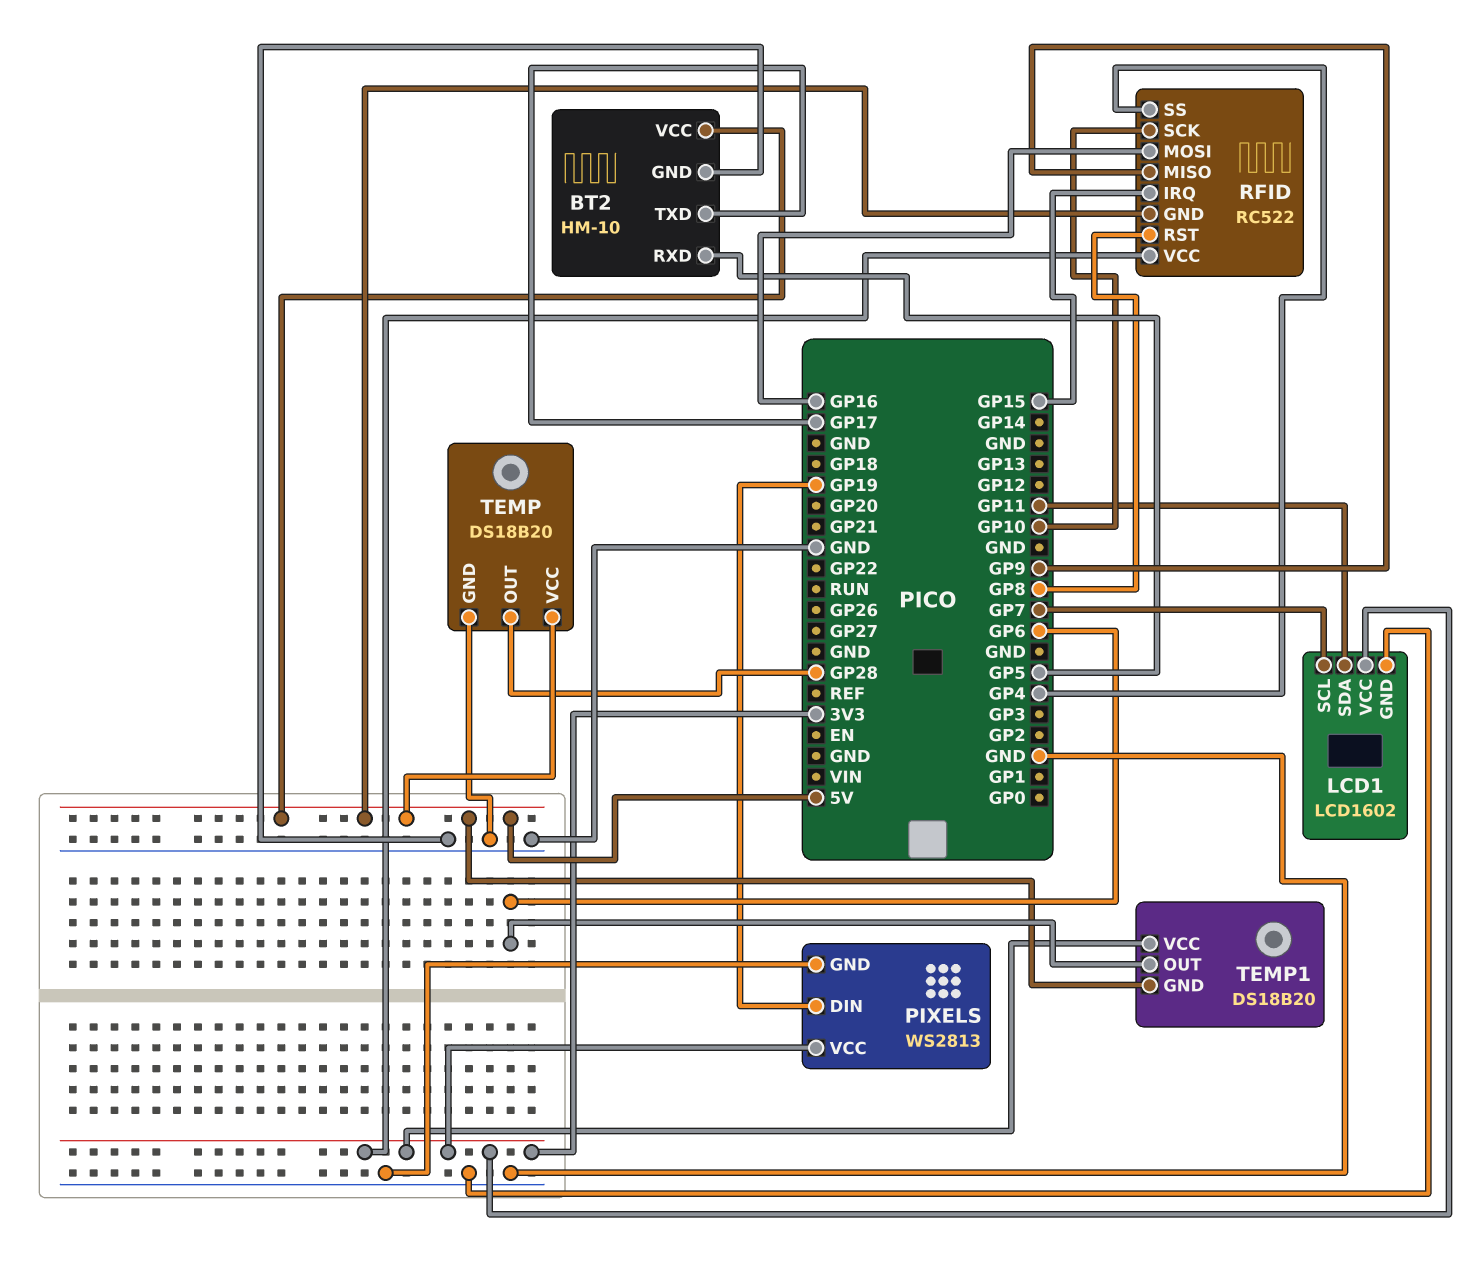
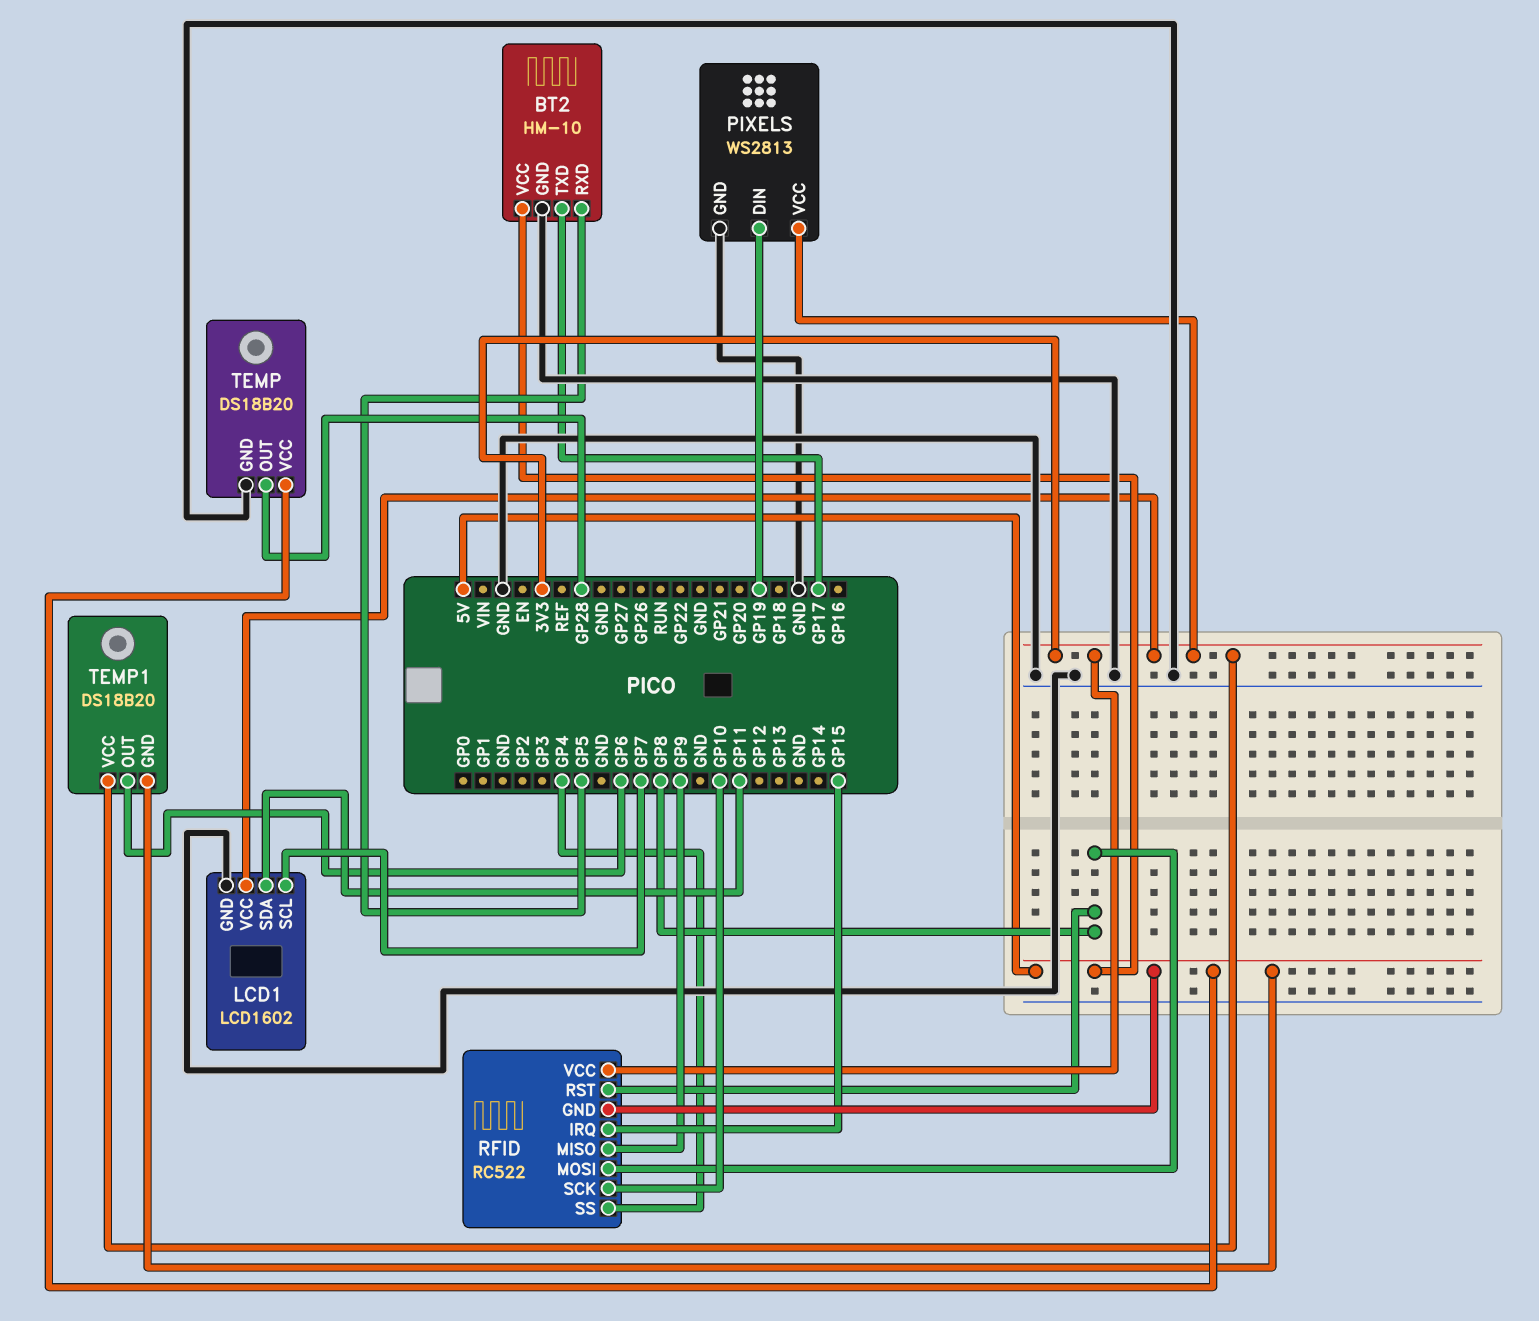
RFID pin MOSI: GP16 -> GP8

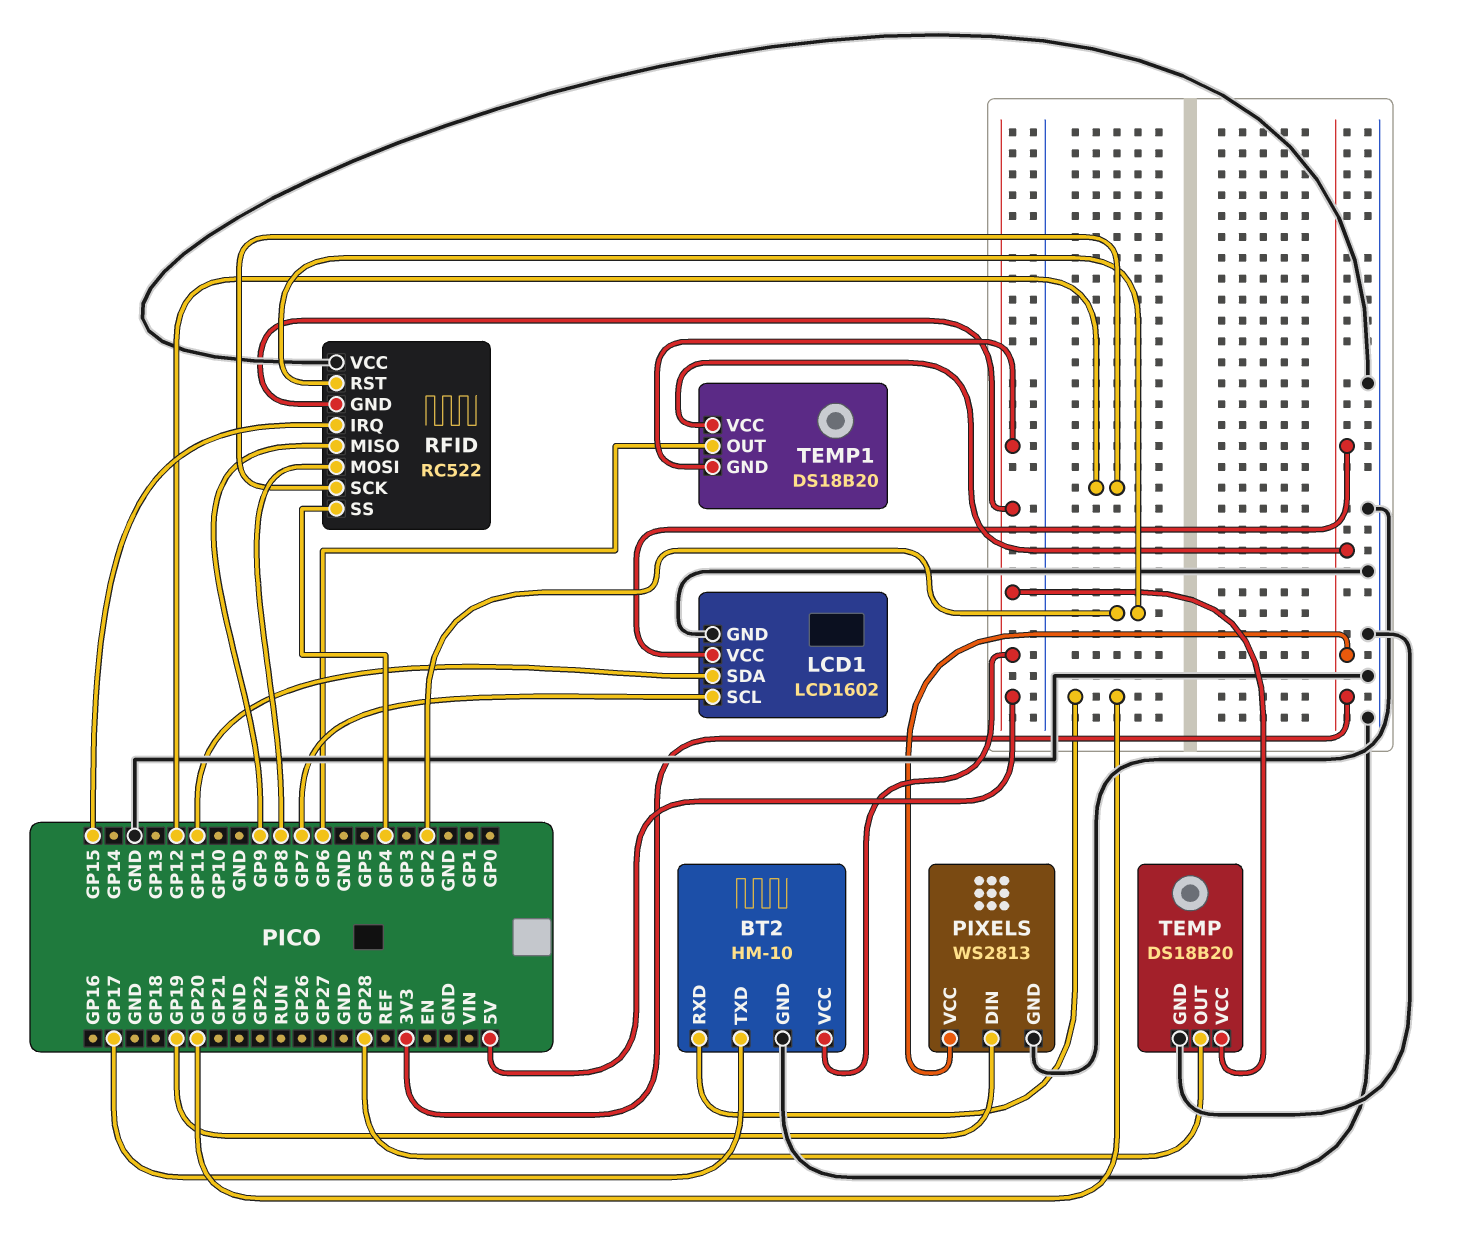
BT2 pin RXD: GP5 -> GP20
RFID pin RST: GP8 -> GP2
RFID pin SCK: GP10 -> GP12
RFID pin VCC: 3V3 -> GND

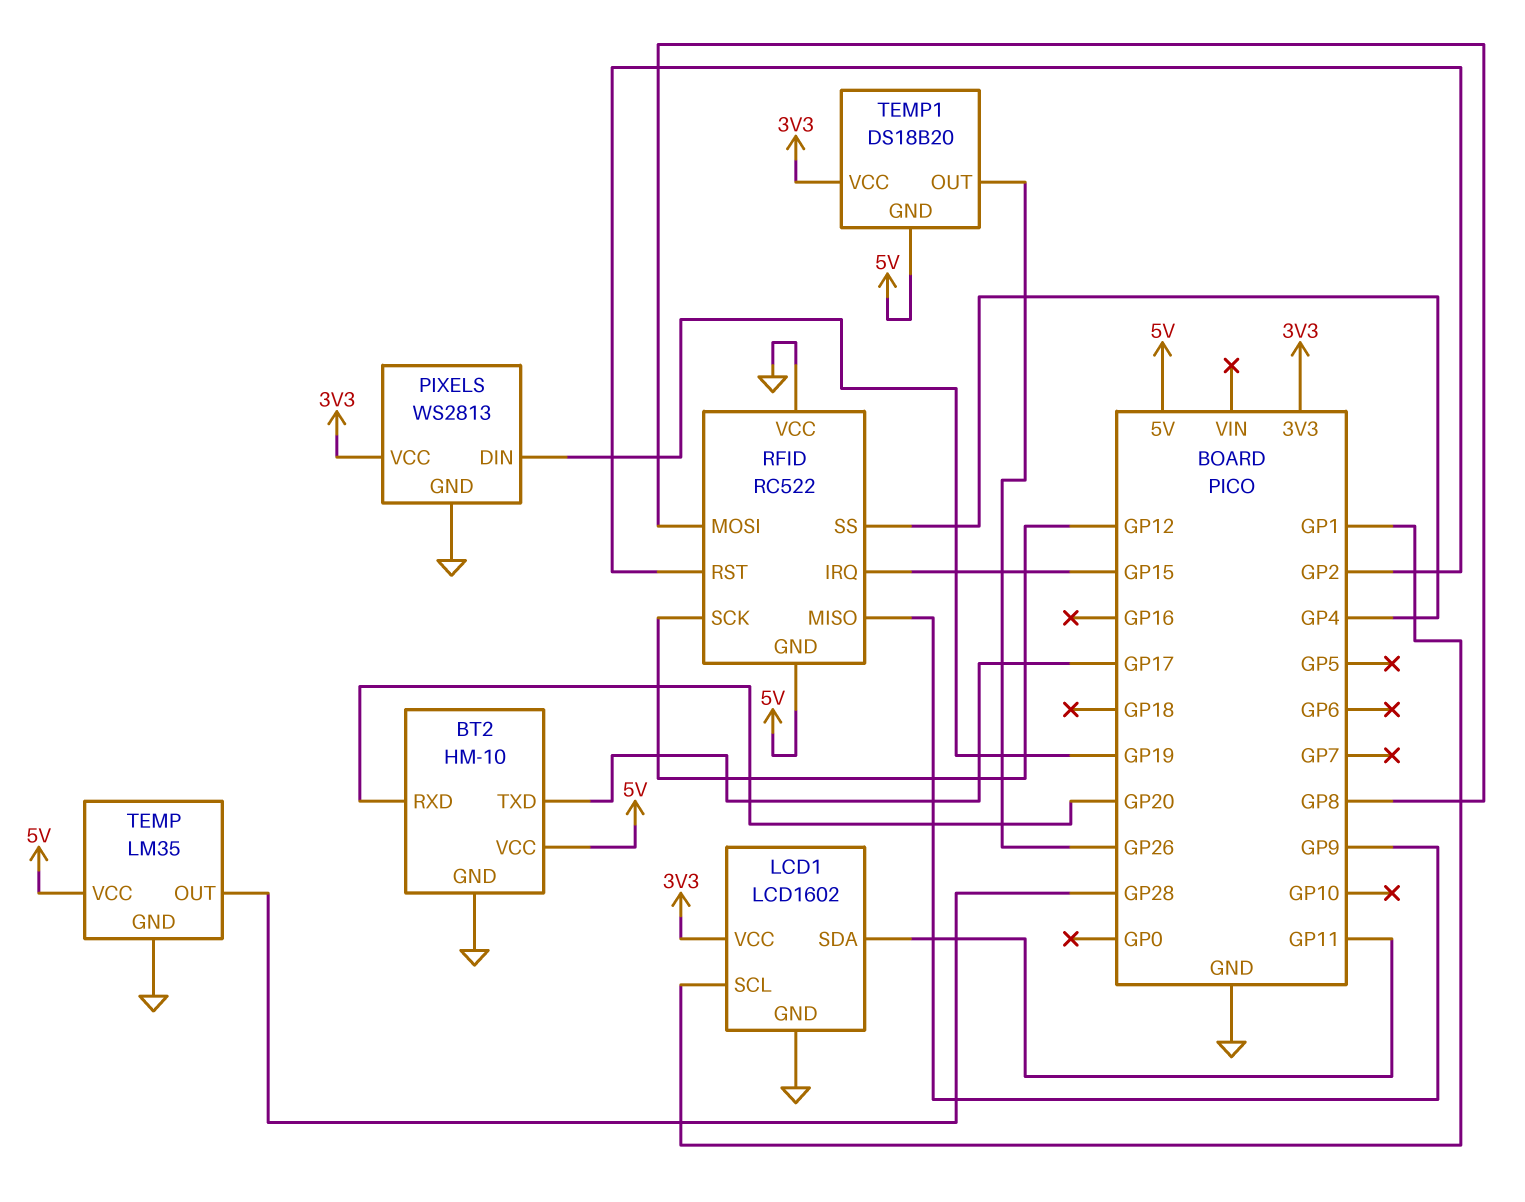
LCD1 pin SCL: GP7 -> GP1
TEMP: DS18B20 -> LM35
TEMP1 pin OUT: GP6 -> GP26

